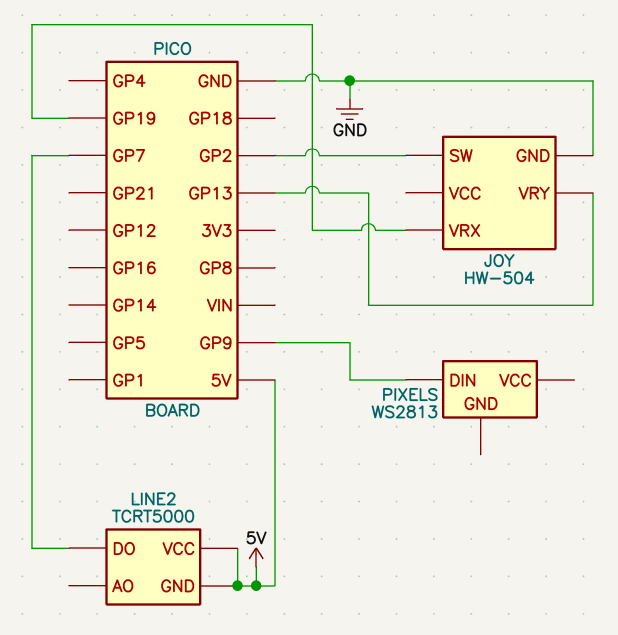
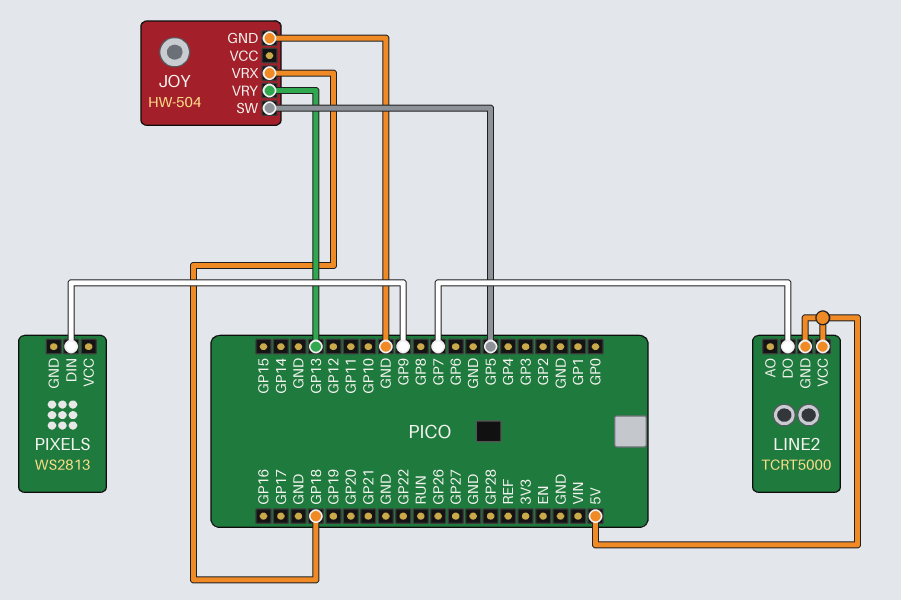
JOY pin SW: GP2 -> GP5
JOY pin VRX: GP19 -> GP18

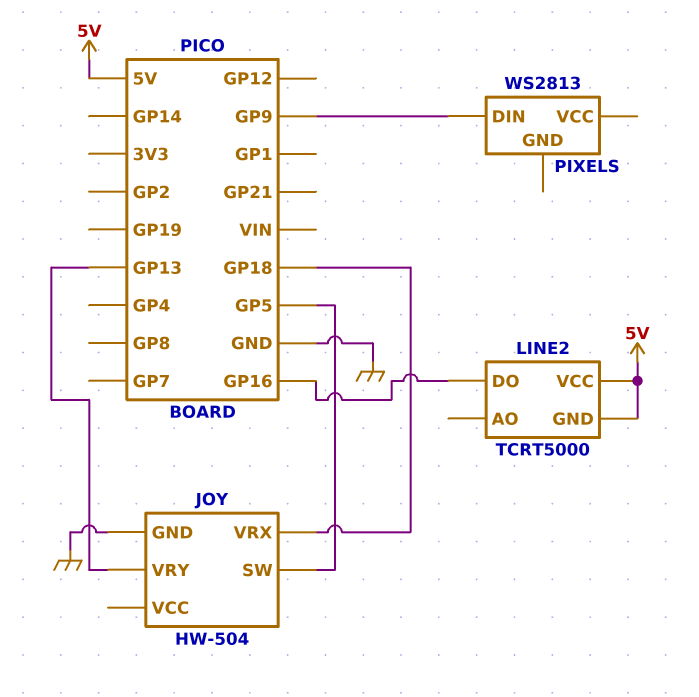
LINE2 pin DO: GP7 -> GP16

